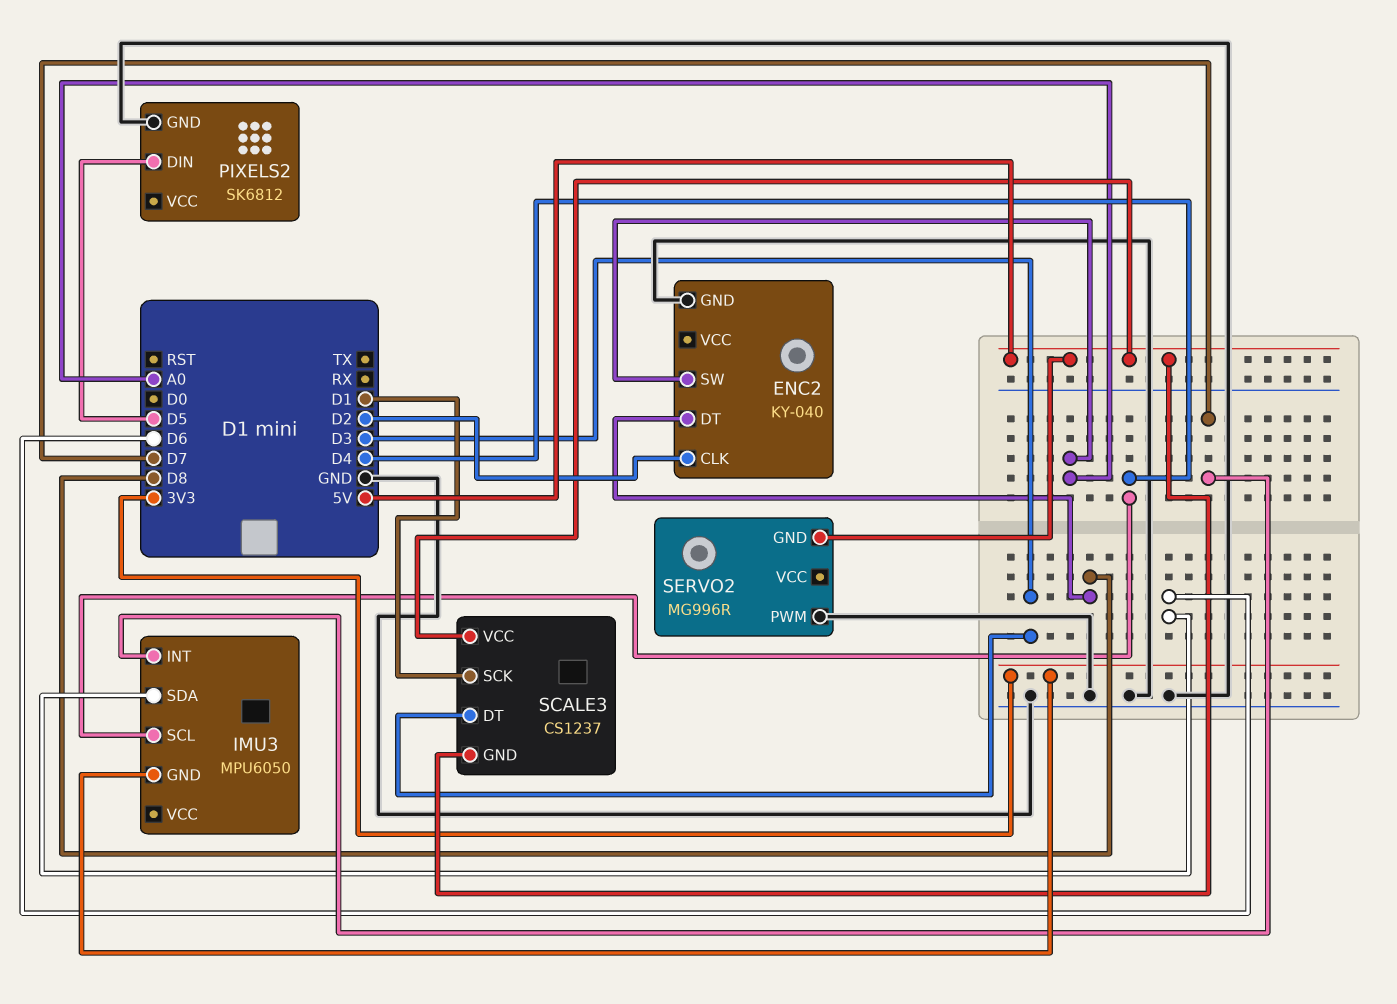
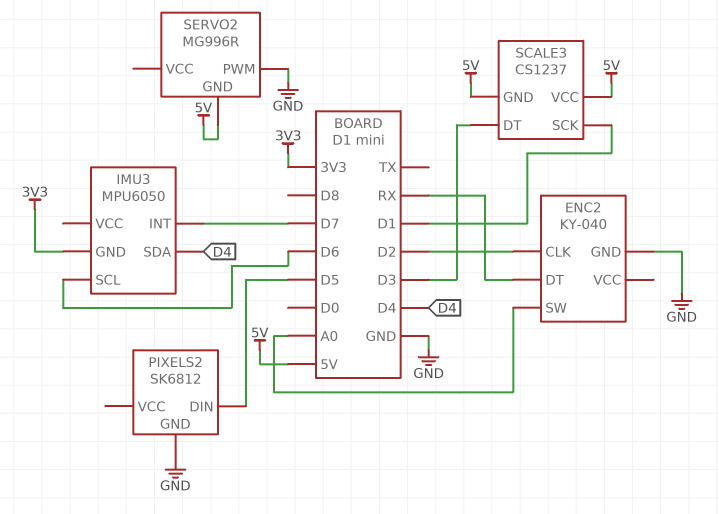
ENC2 pin DT: D8 -> RX
IMU3 pin SCL: D4 -> D6
IMU3 pin SDA: D6 -> D4

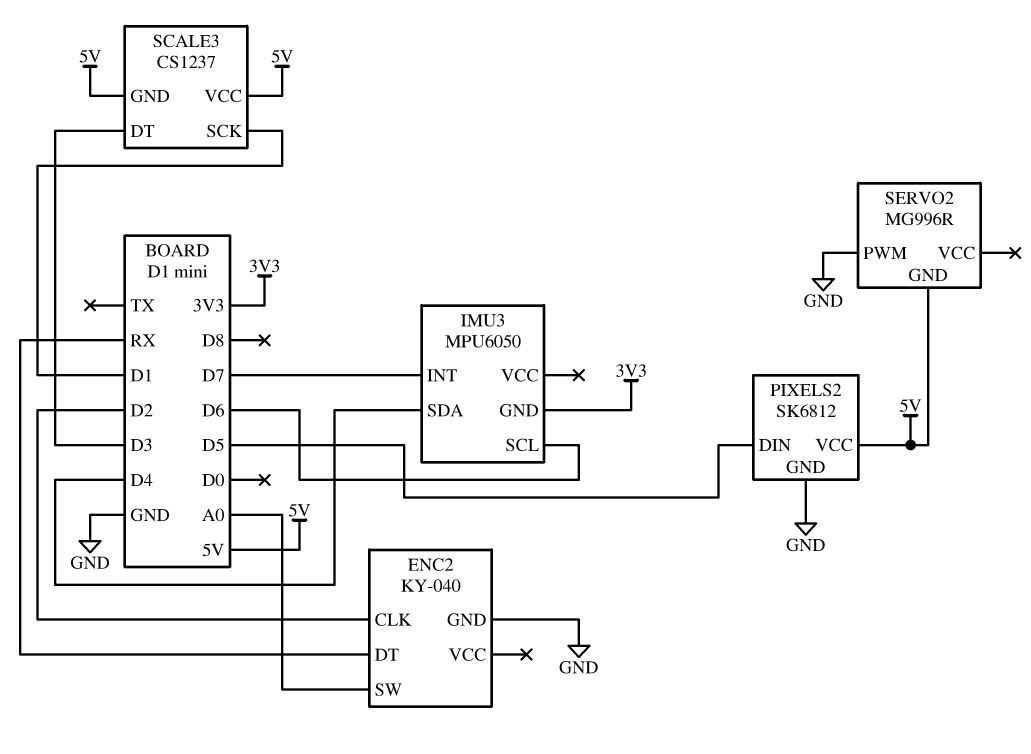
PIXELS2 pin VCC: none -> 5V

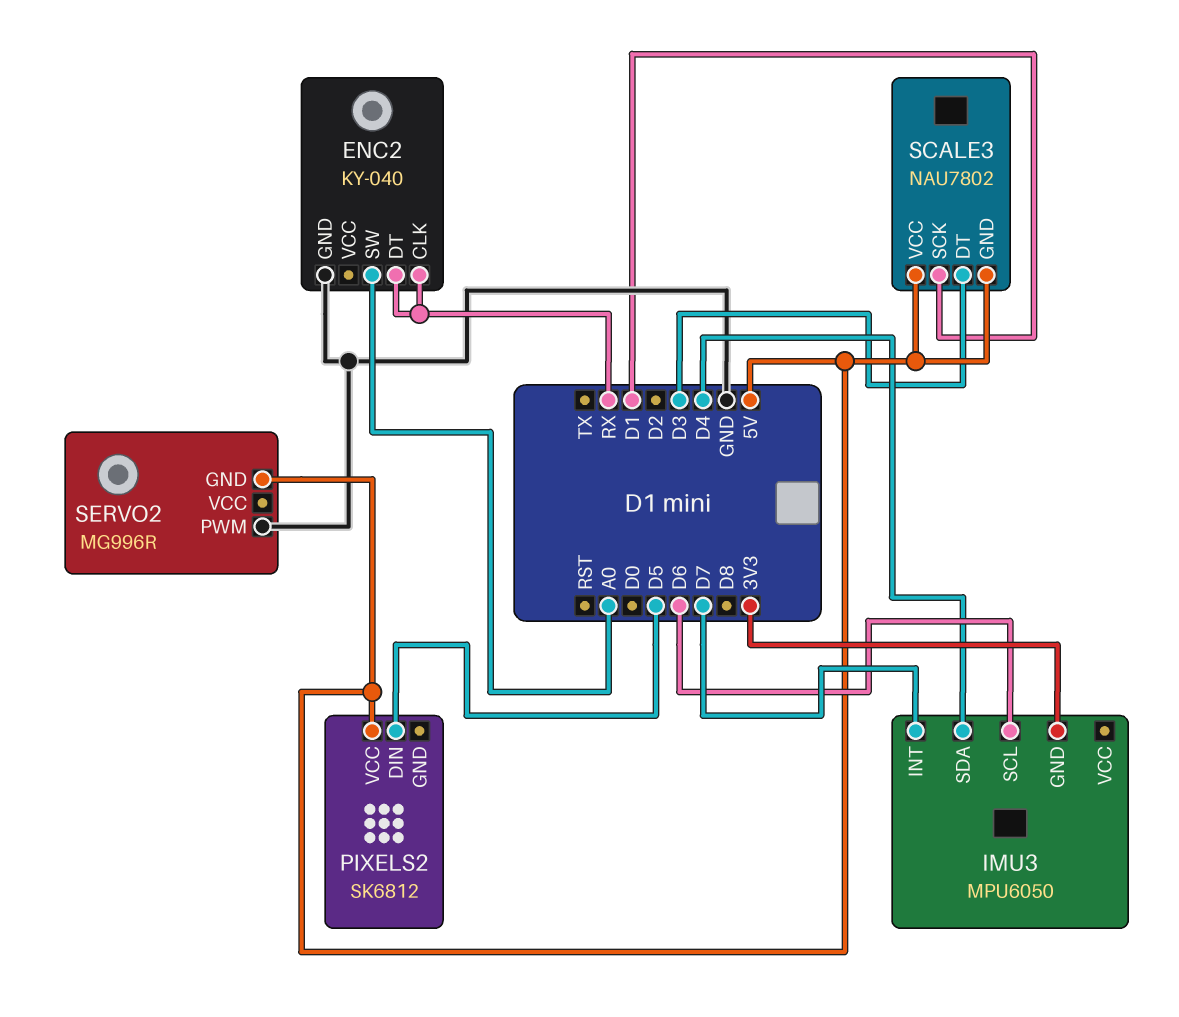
ENC2 pin CLK: D2 -> RX
PIXELS2 pin GND: GND -> none
SCALE3: CS1237 -> NAU7802

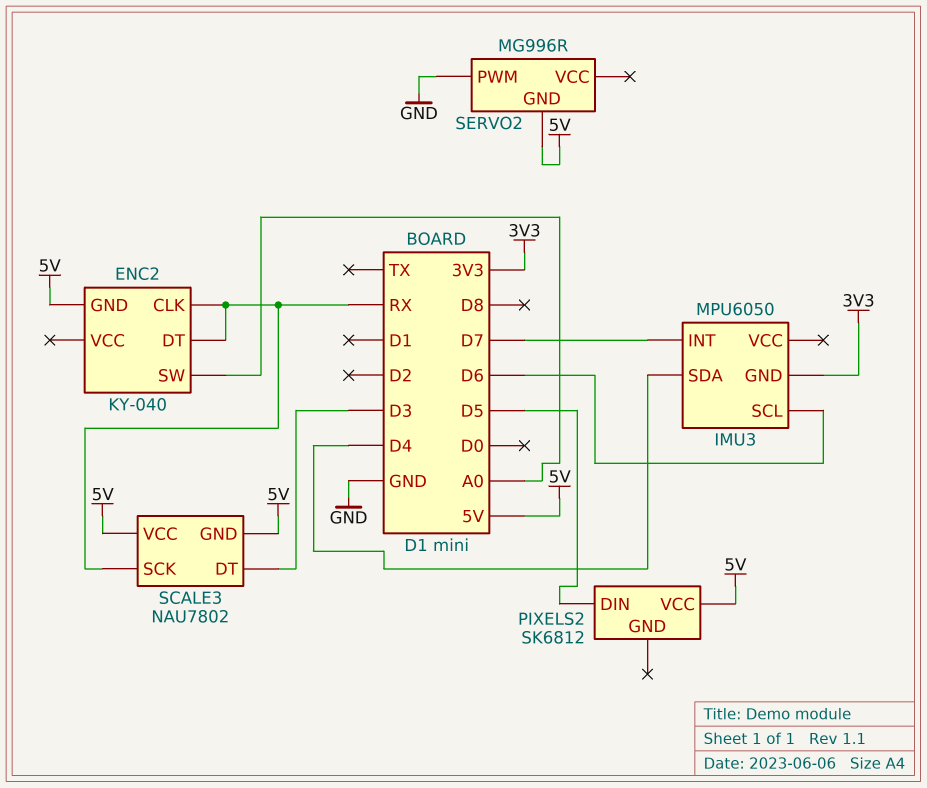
ENC2 pin GND: GND -> 5V
SCALE3 pin SCK: D1 -> RX

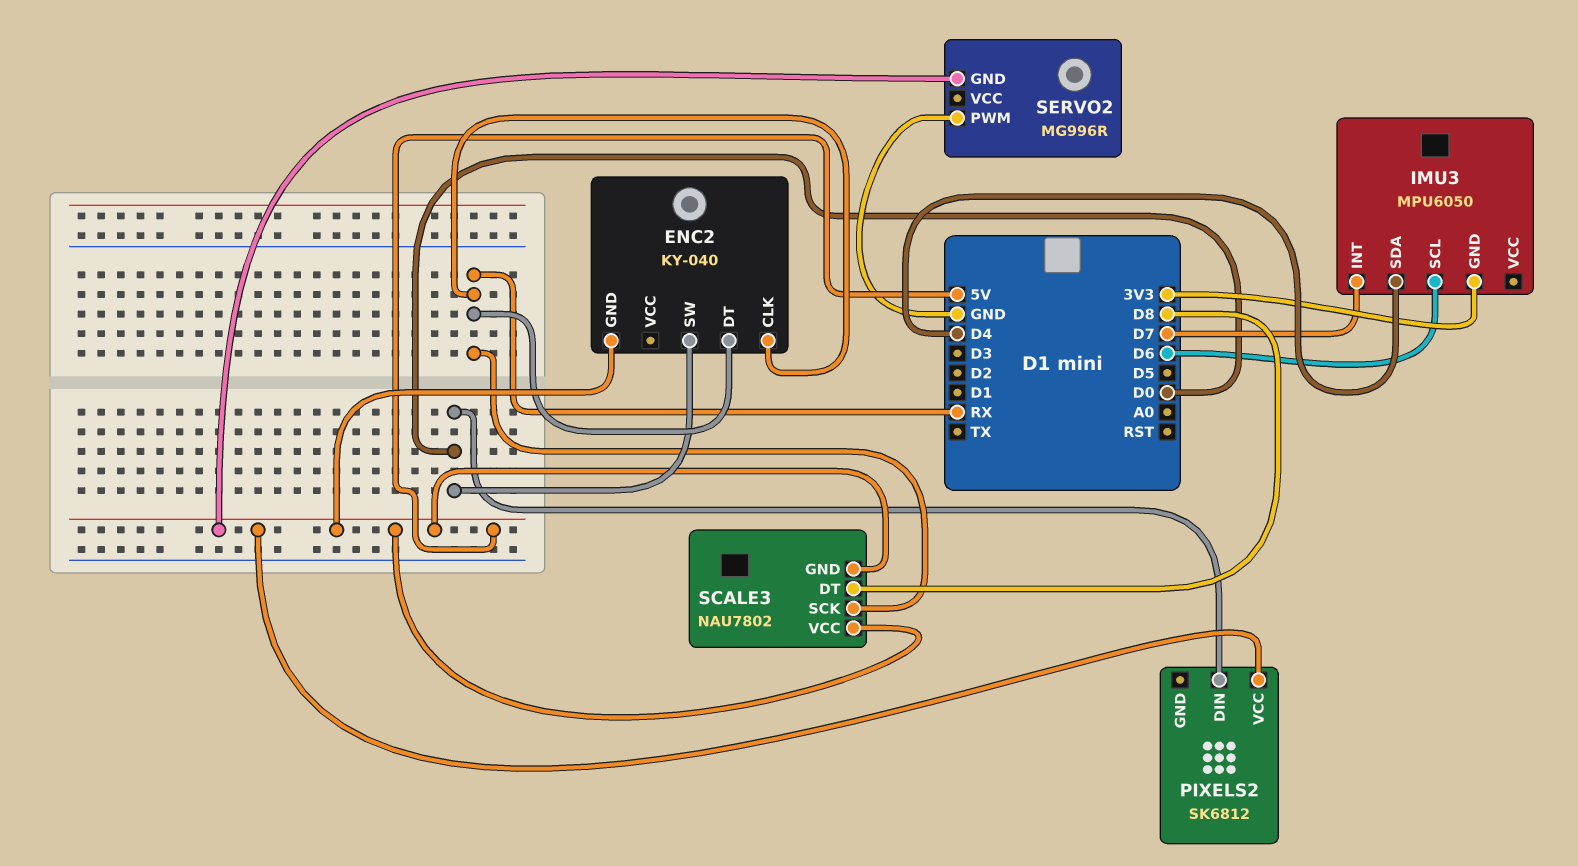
ENC2 pin SW: A0 -> D0
PIXELS2 pin DIN: D5 -> D0
SCALE3 pin DT: D3 -> D8

